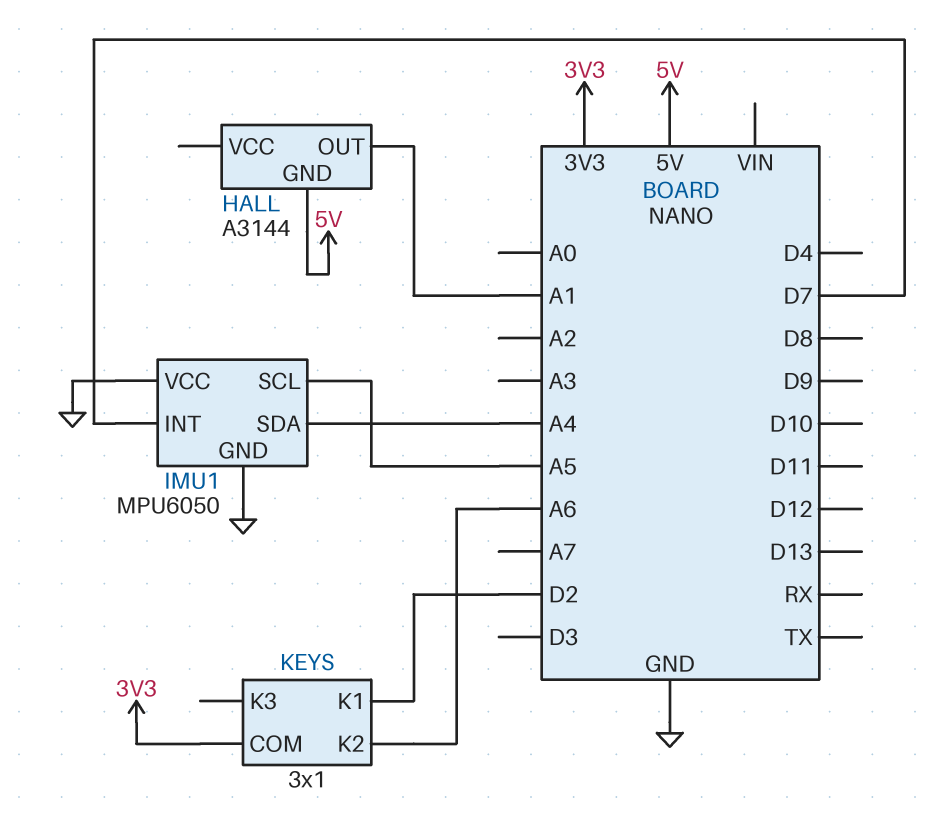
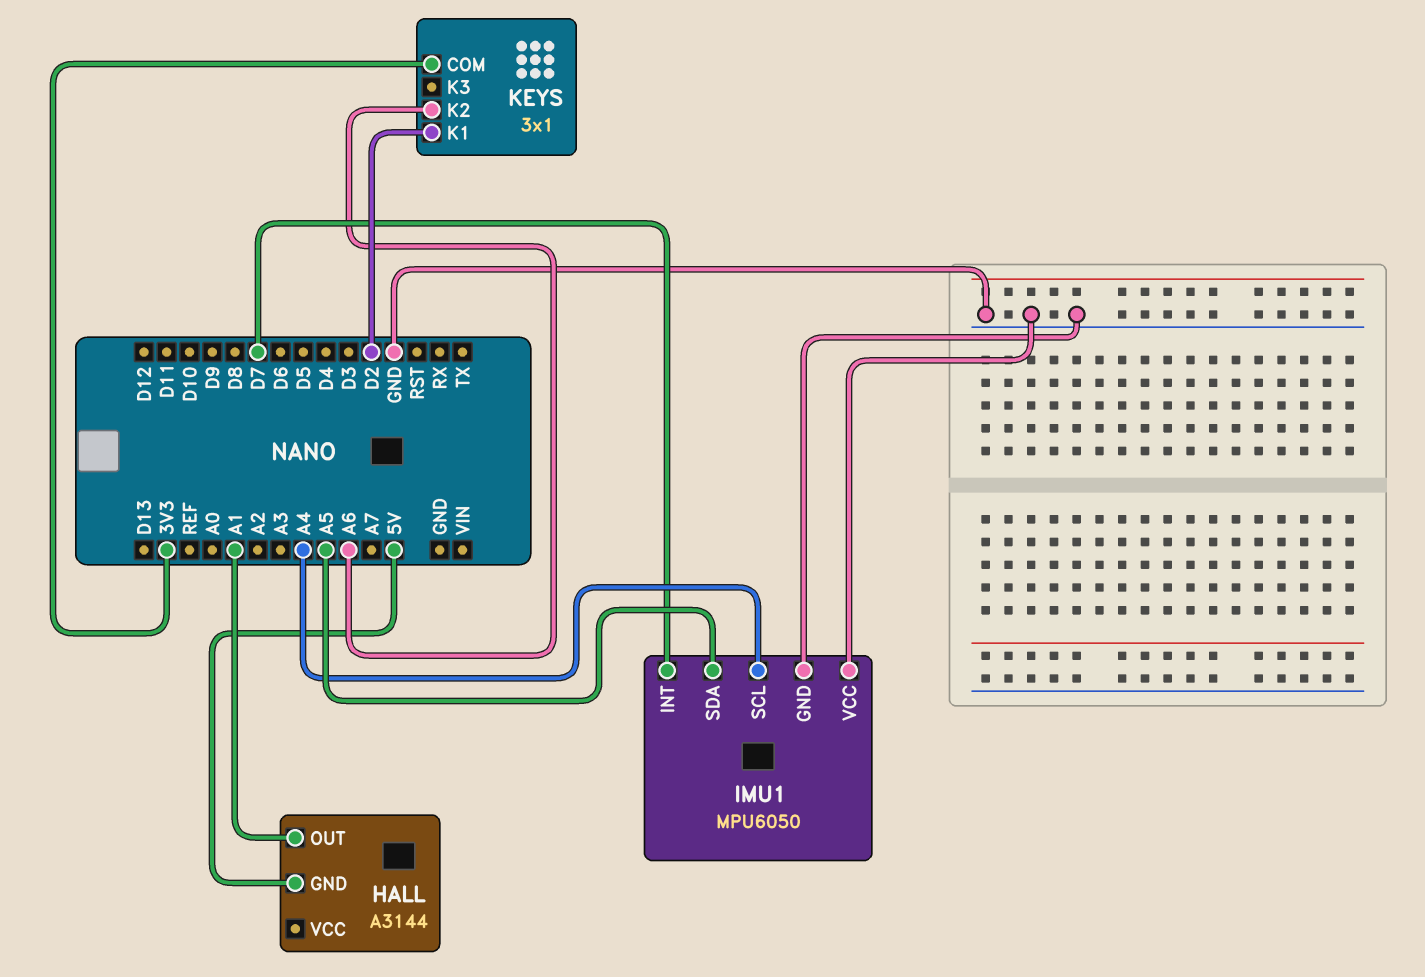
IMU1 pin SCL: A5 -> A4
IMU1 pin SDA: A4 -> A5

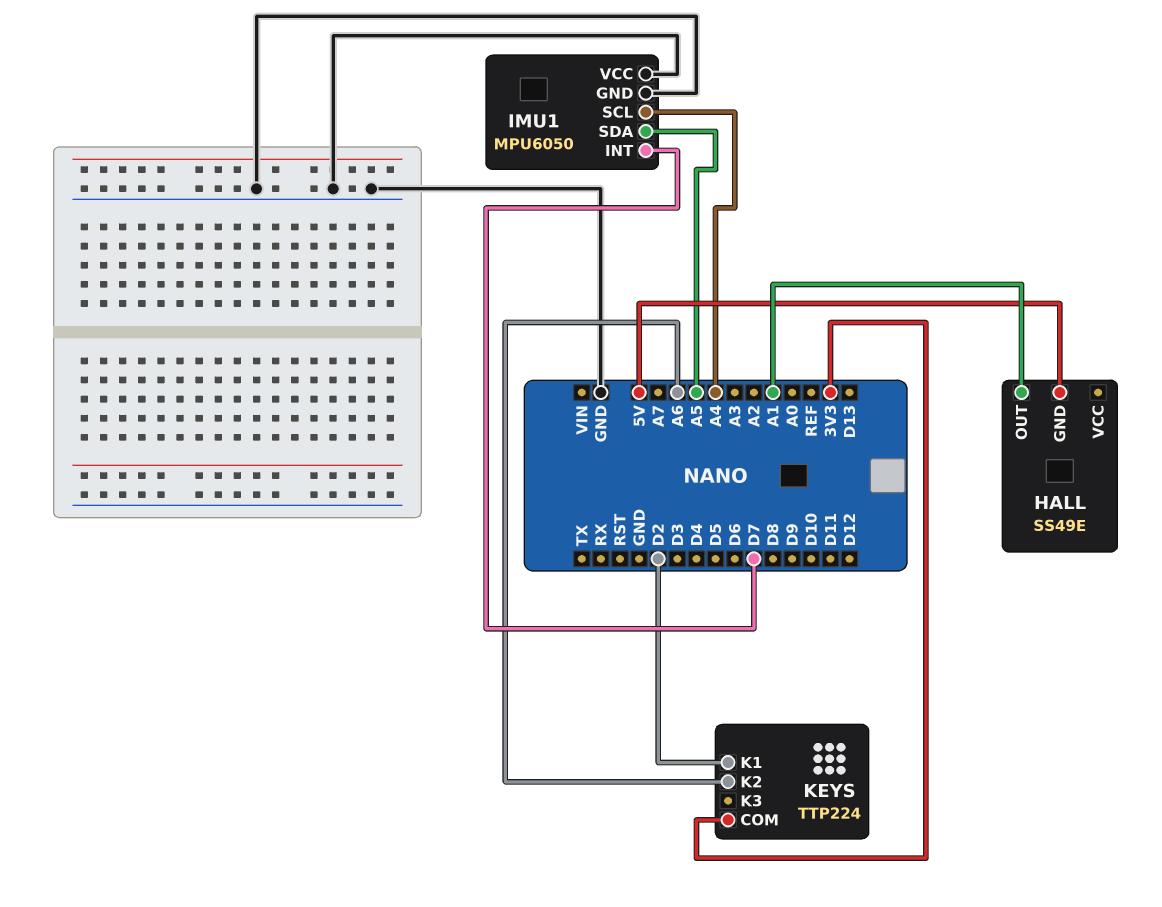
HALL: A3144 -> SS49E
KEYS: 3x1 -> TTP224

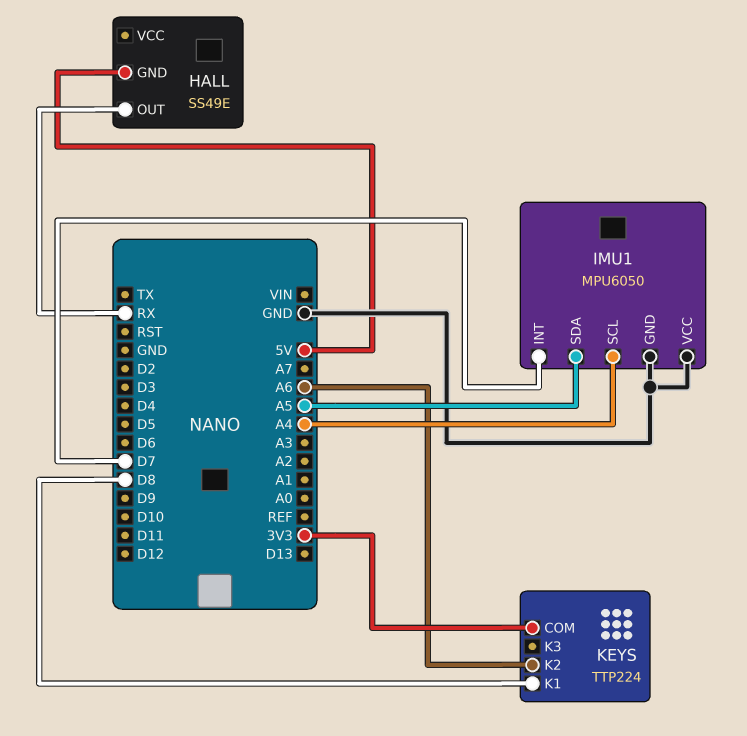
HALL pin OUT: A1 -> RX
KEYS pin K1: D2 -> D8

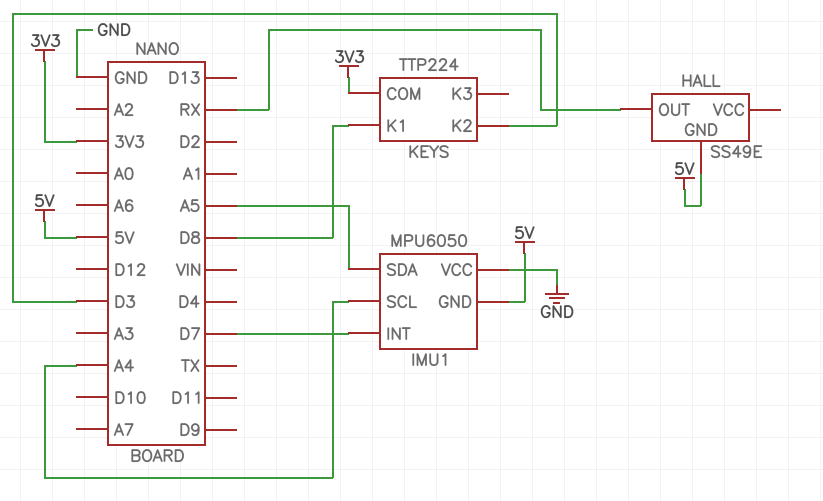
IMU1 pin GND: GND -> 5V
KEYS pin K2: A6 -> D3

